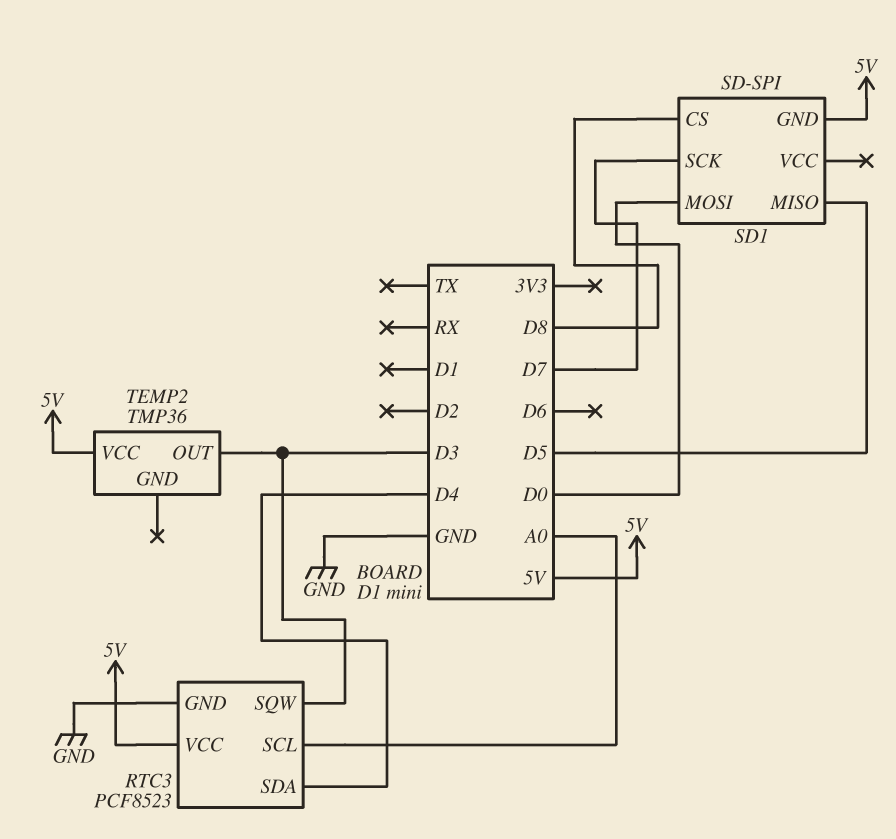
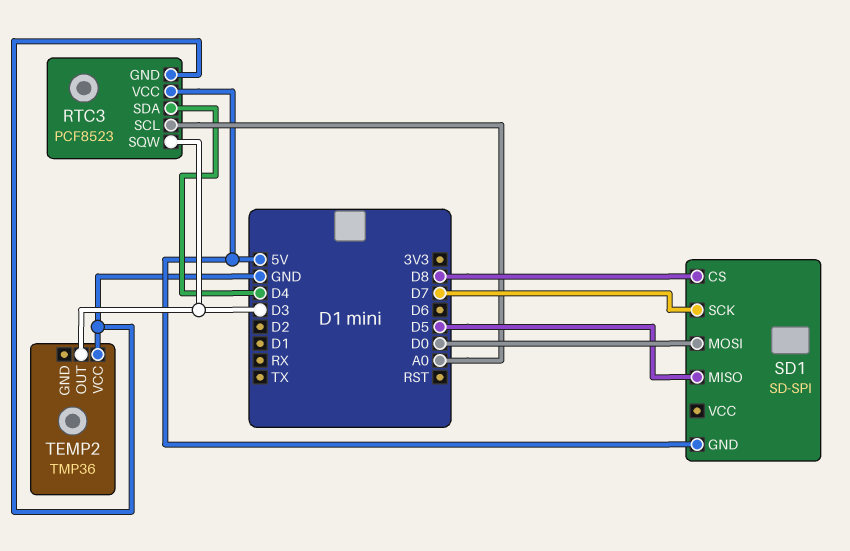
TEMP2 pin VCC: 5V -> GND

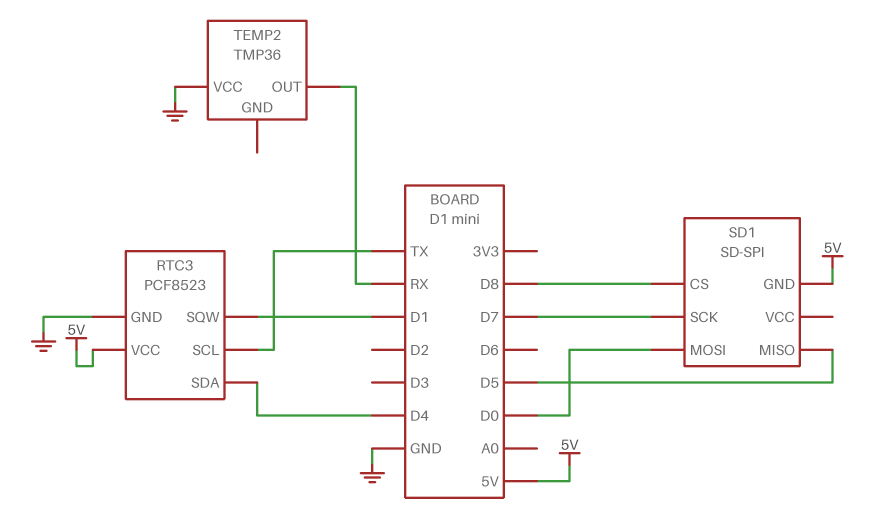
RTC3 pin SCL: A0 -> TX
RTC3 pin SQW: D3 -> D1
TEMP2 pin OUT: D3 -> RX

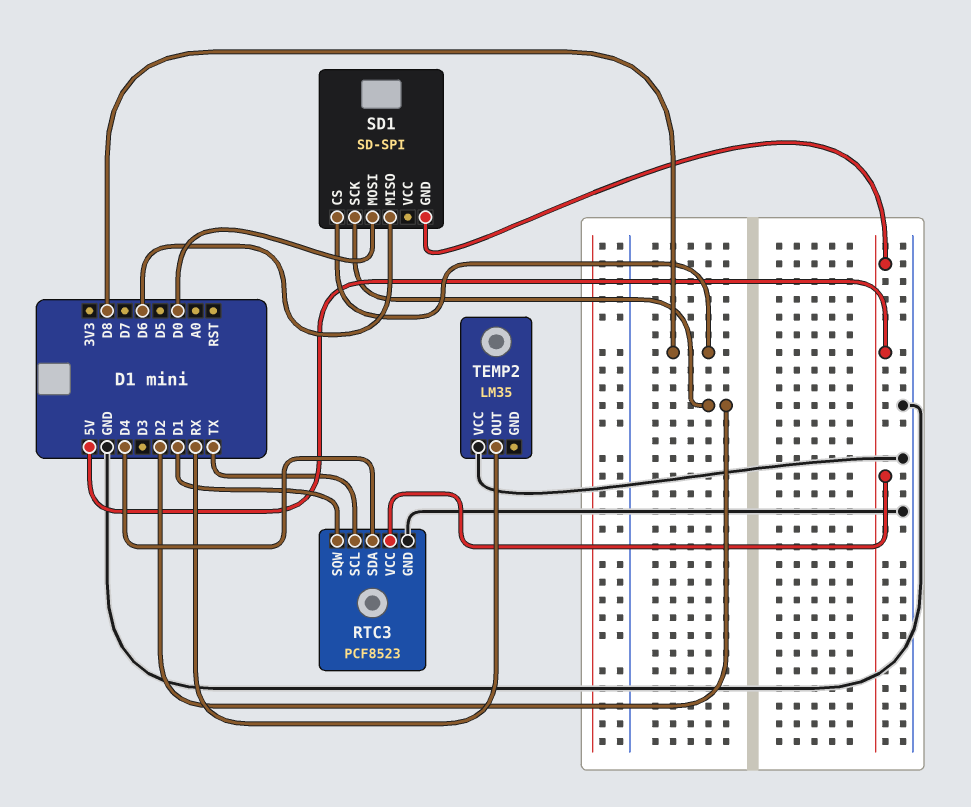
SD1 pin MISO: D5 -> D6
SD1 pin SCK: D7 -> D2
TEMP2: TMP36 -> LM35

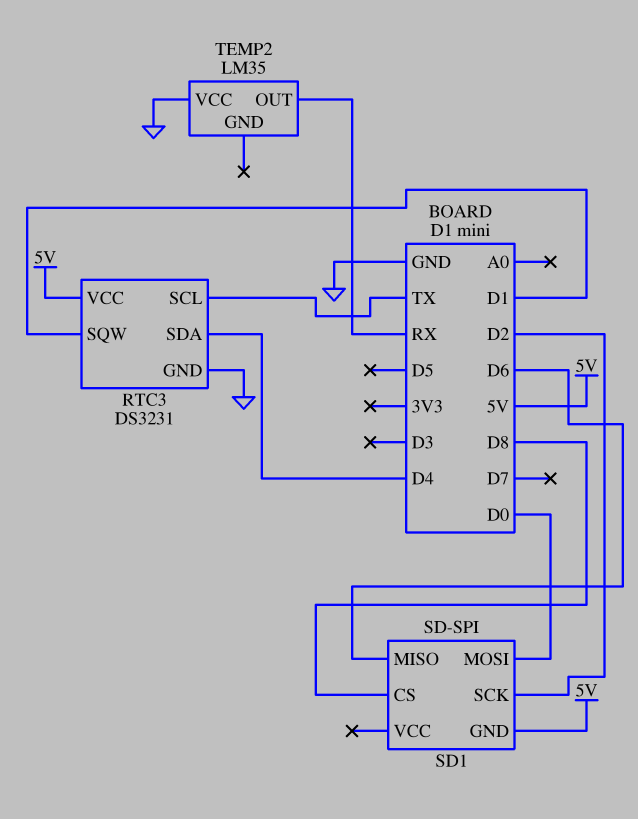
RTC3: PCF8523 -> DS3231

